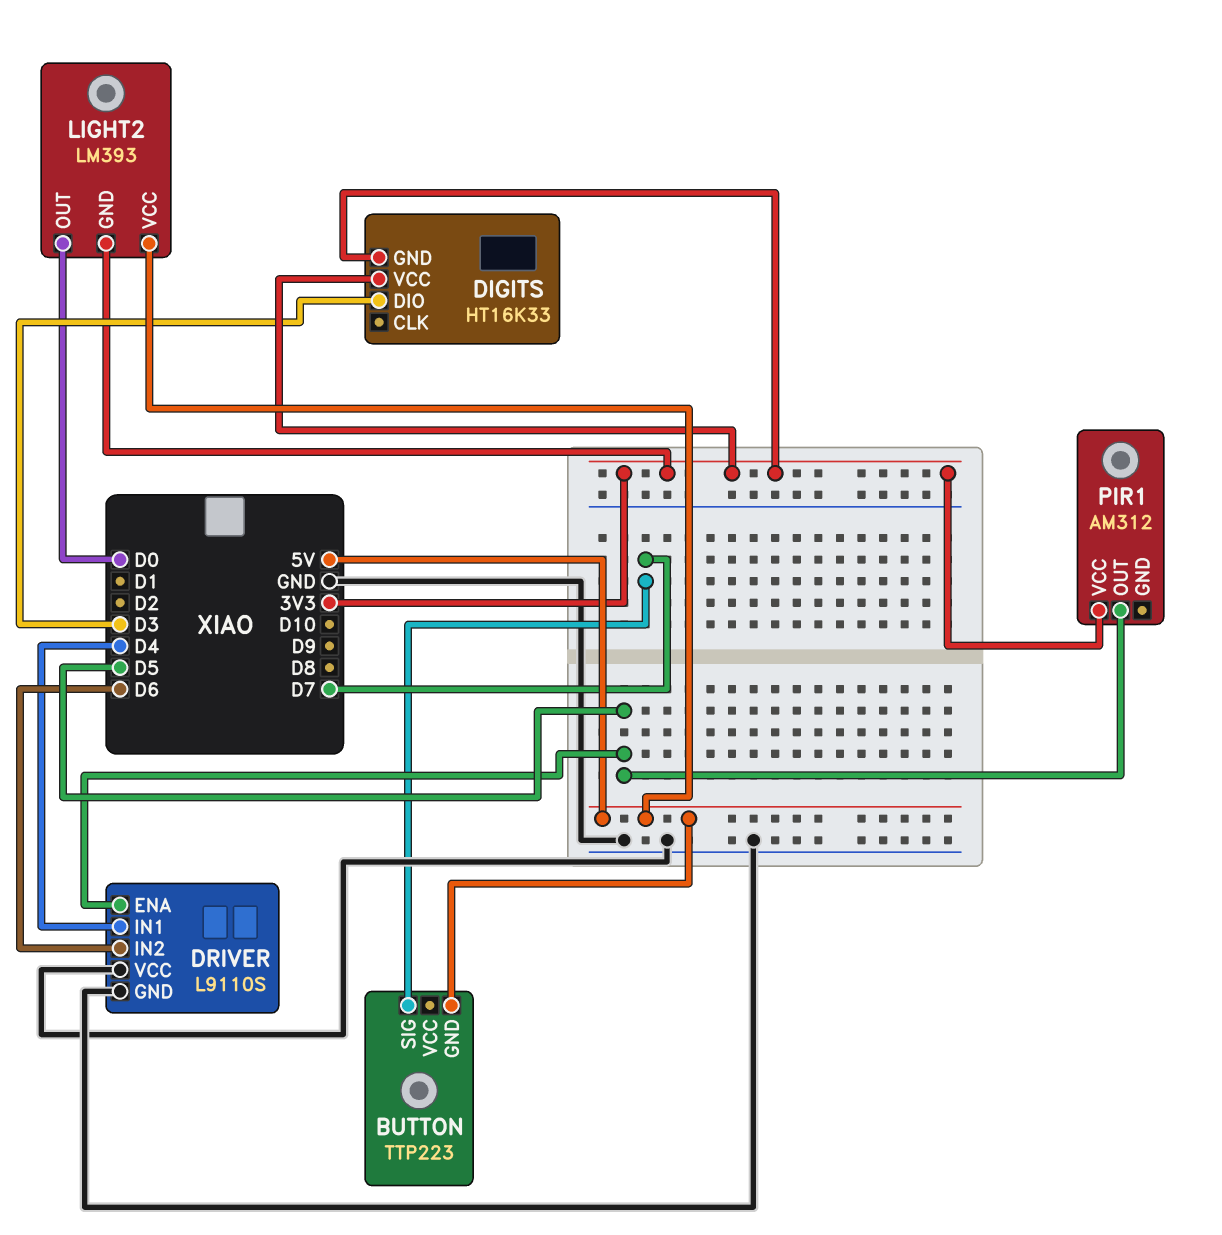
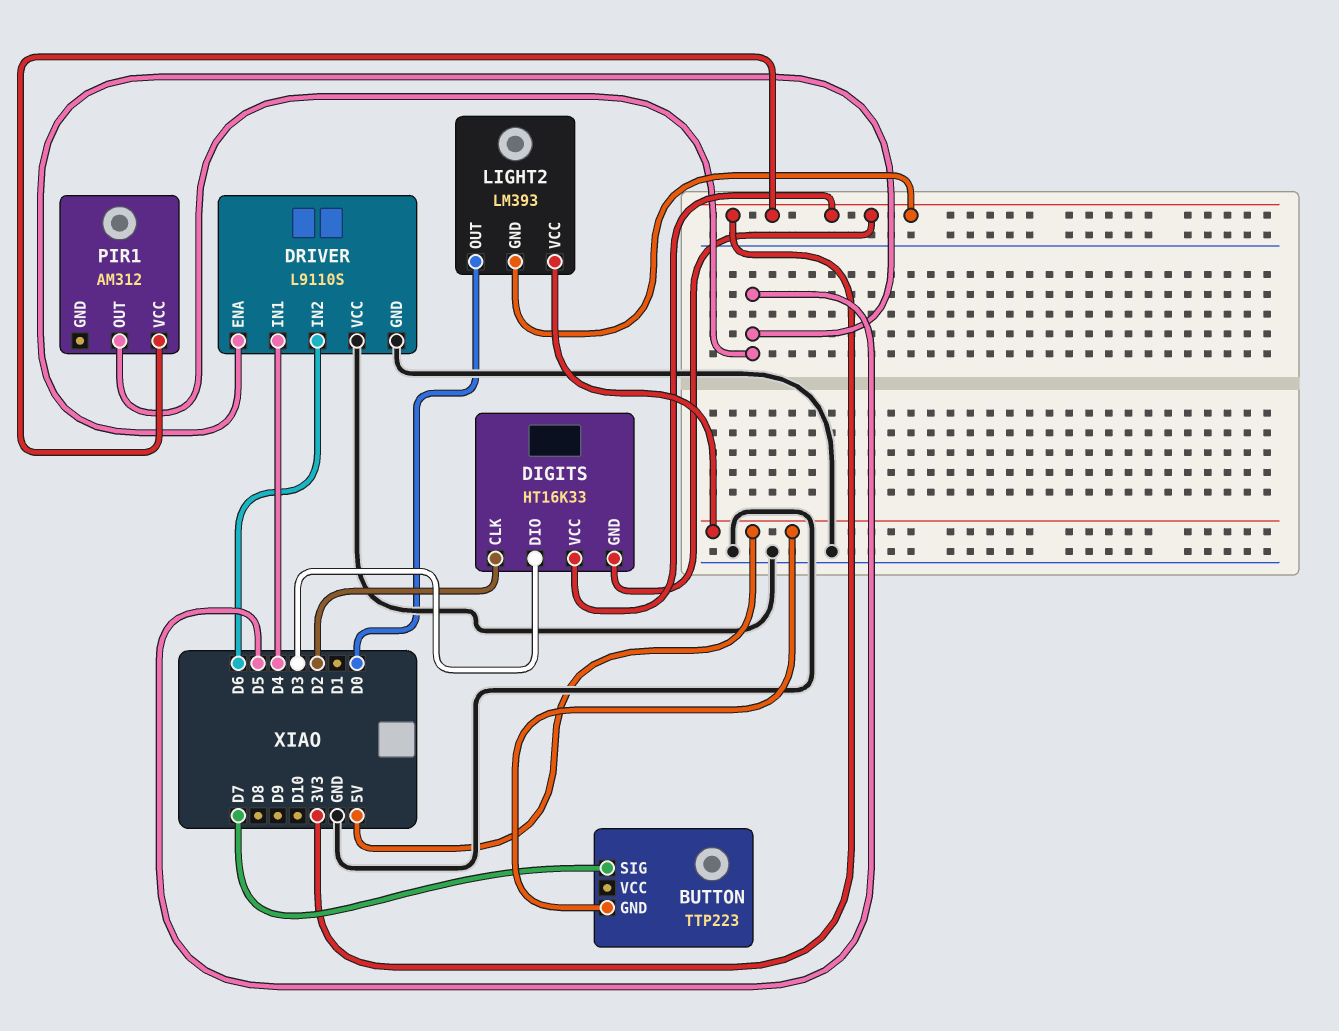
DIGITS pin CLK: none -> D2

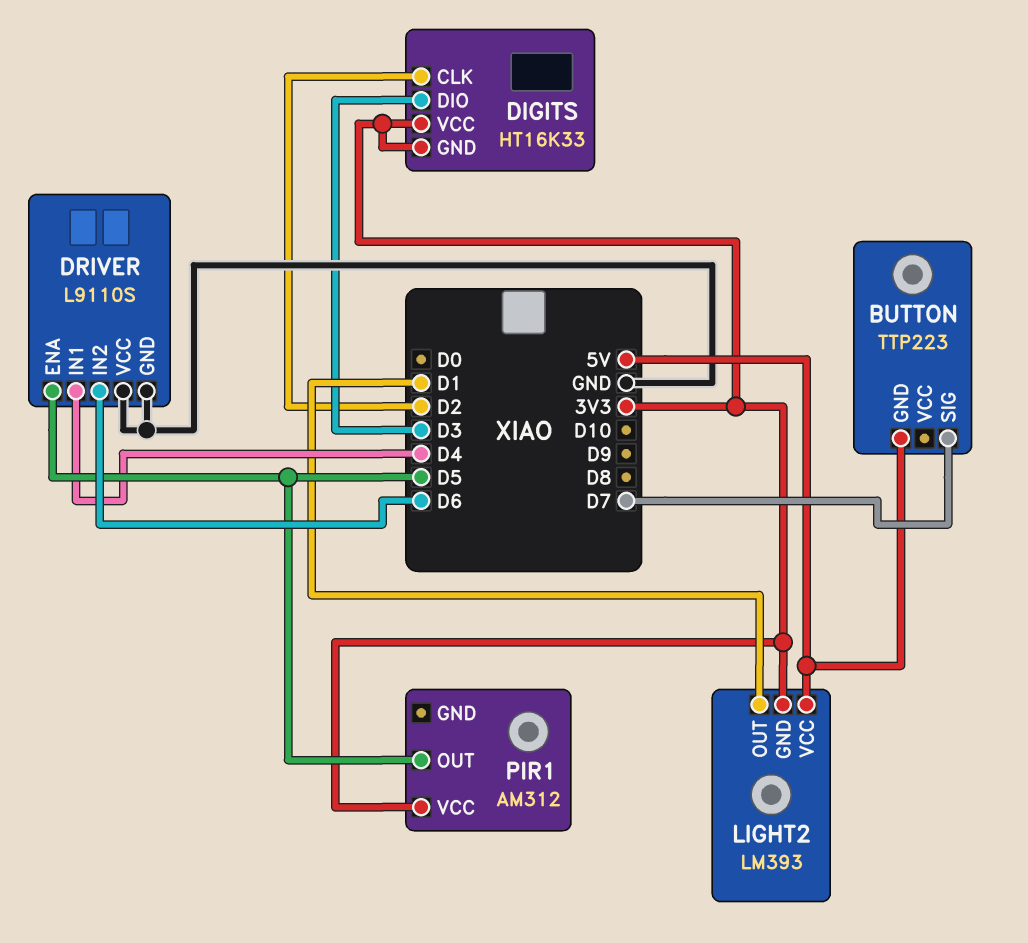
LIGHT2 pin OUT: D0 -> D1

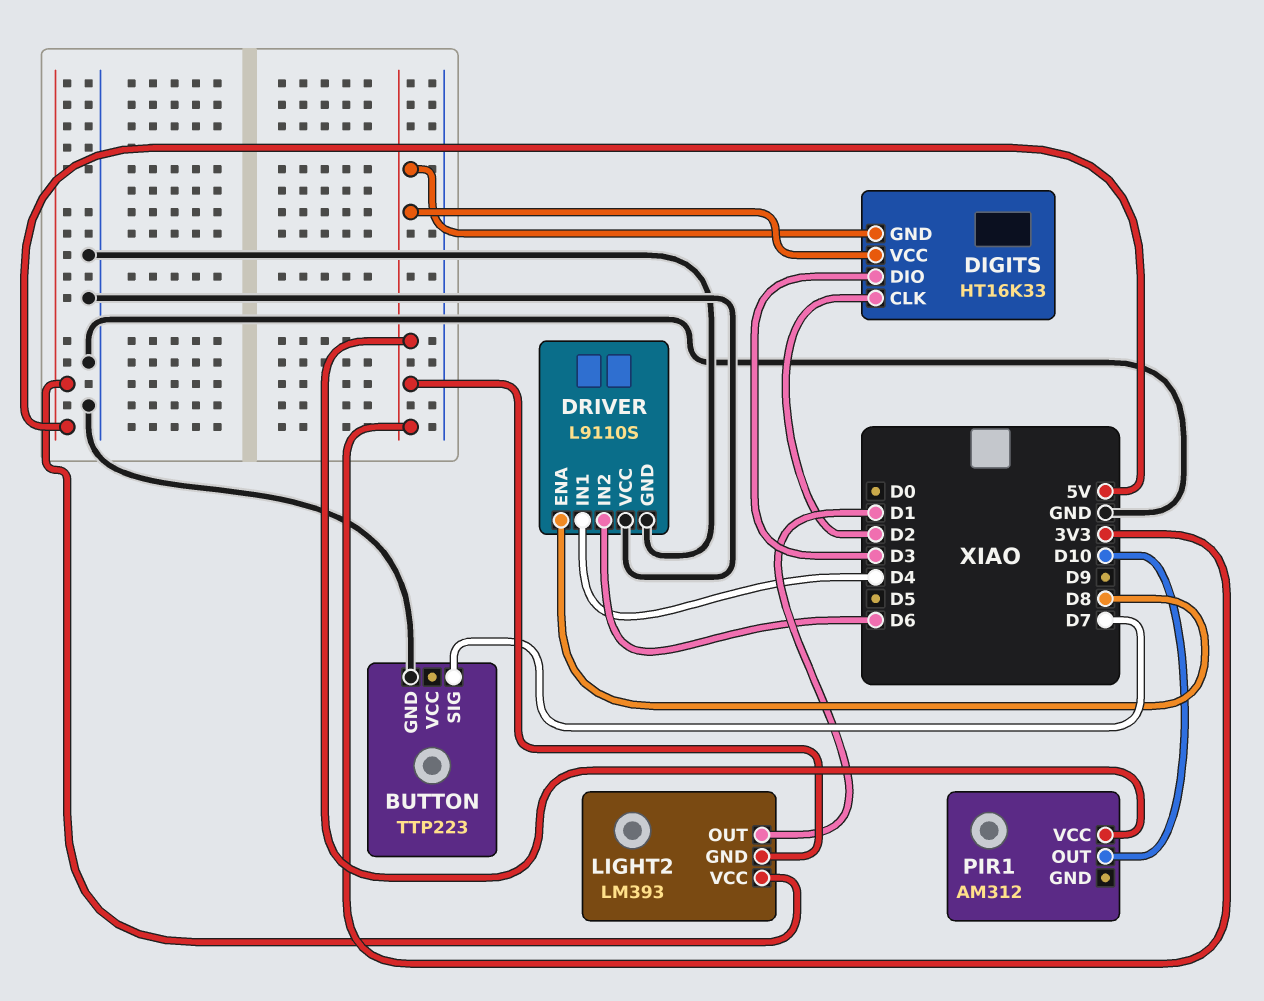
BUTTON pin GND: 5V -> GND
DRIVER pin ENA: D5 -> D8
PIR1 pin OUT: D5 -> D10

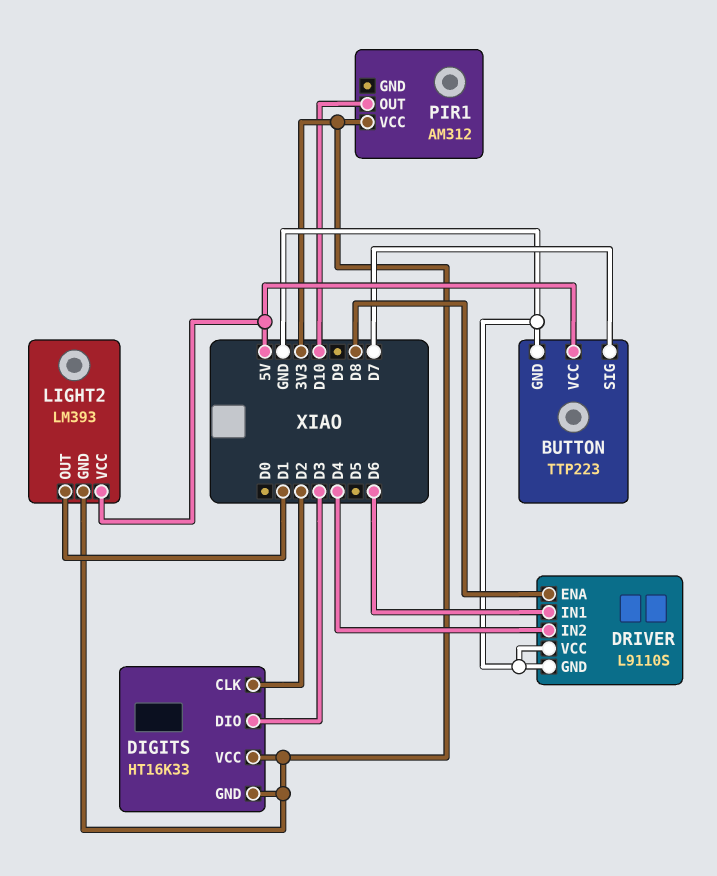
BUTTON pin VCC: none -> 5V
DRIVER pin IN1: D4 -> D6
DRIVER pin IN2: D6 -> D4

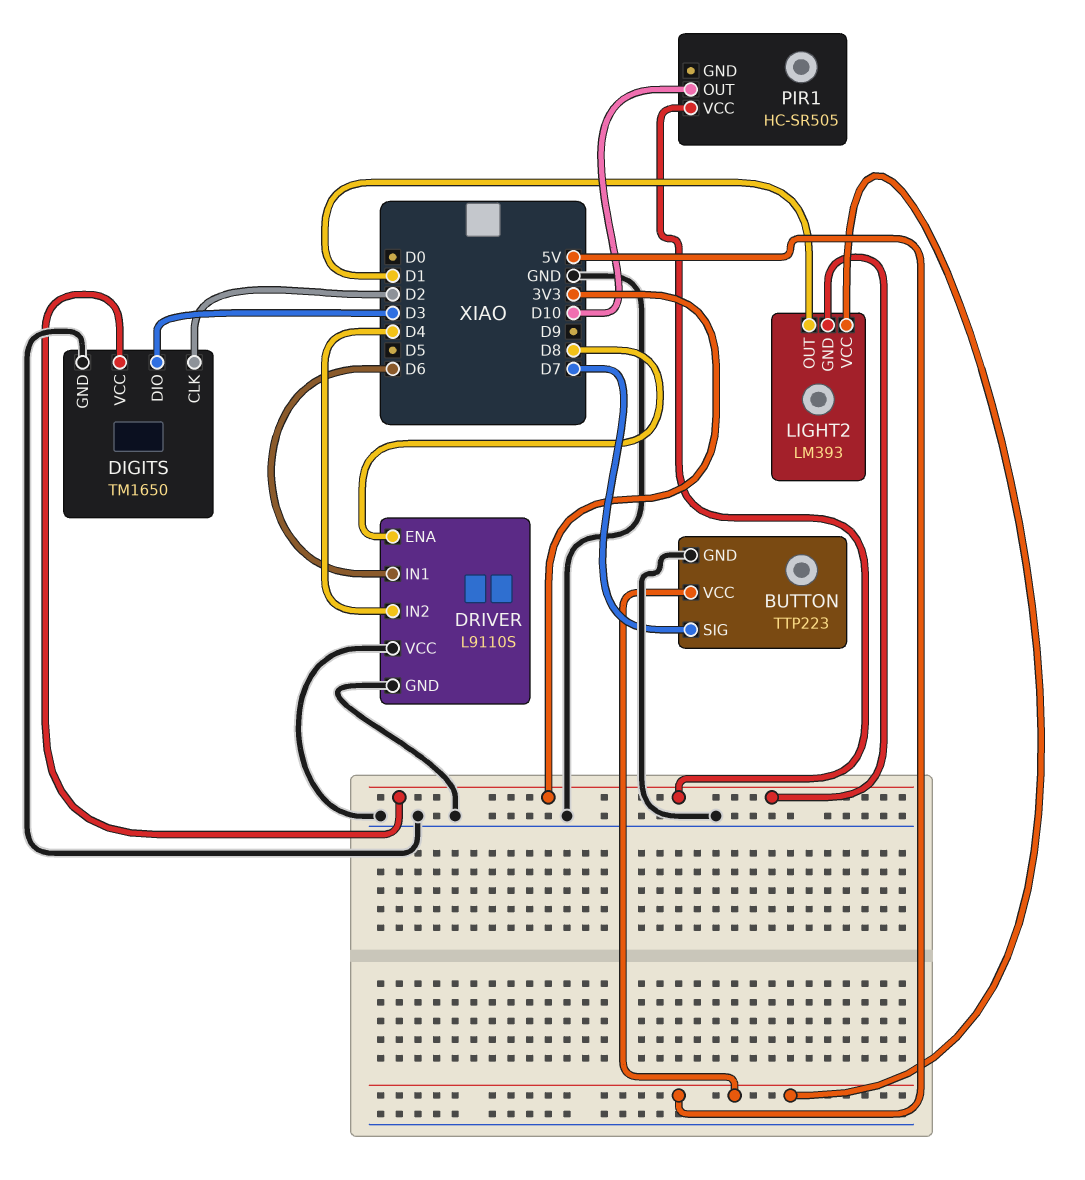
DIGITS: HT16K33 -> TM1650
DIGITS pin GND: 3V3 -> GND
PIR1: AM312 -> HC-SR505

